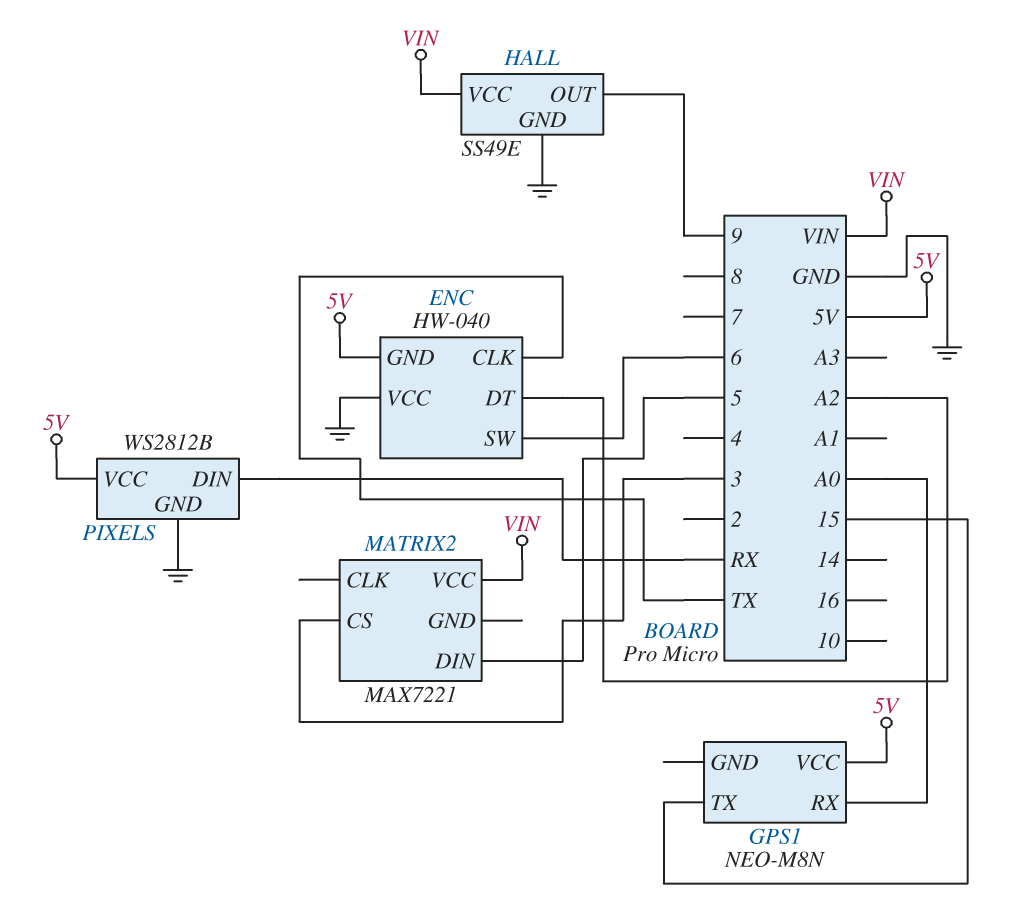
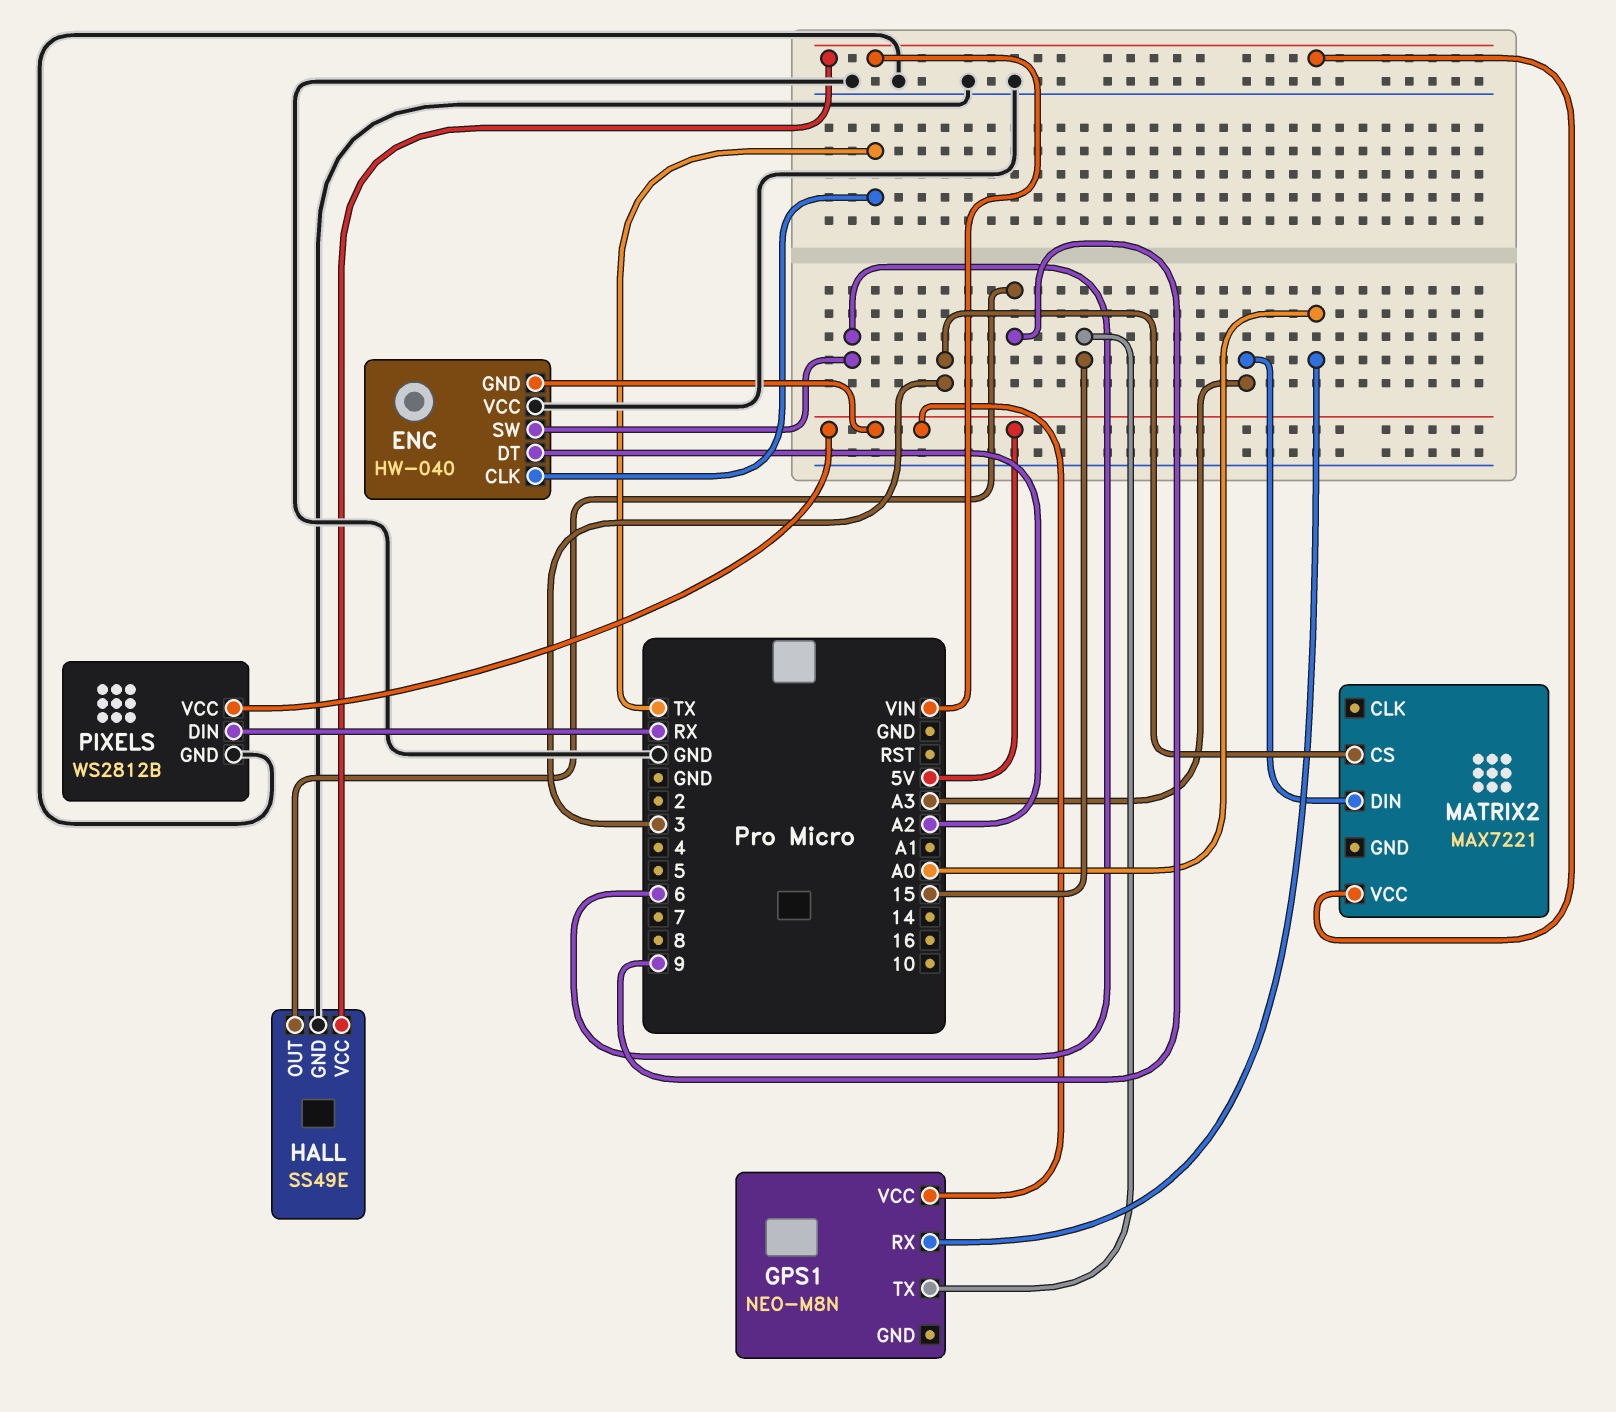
MATRIX2 pin DIN: 5 -> A3

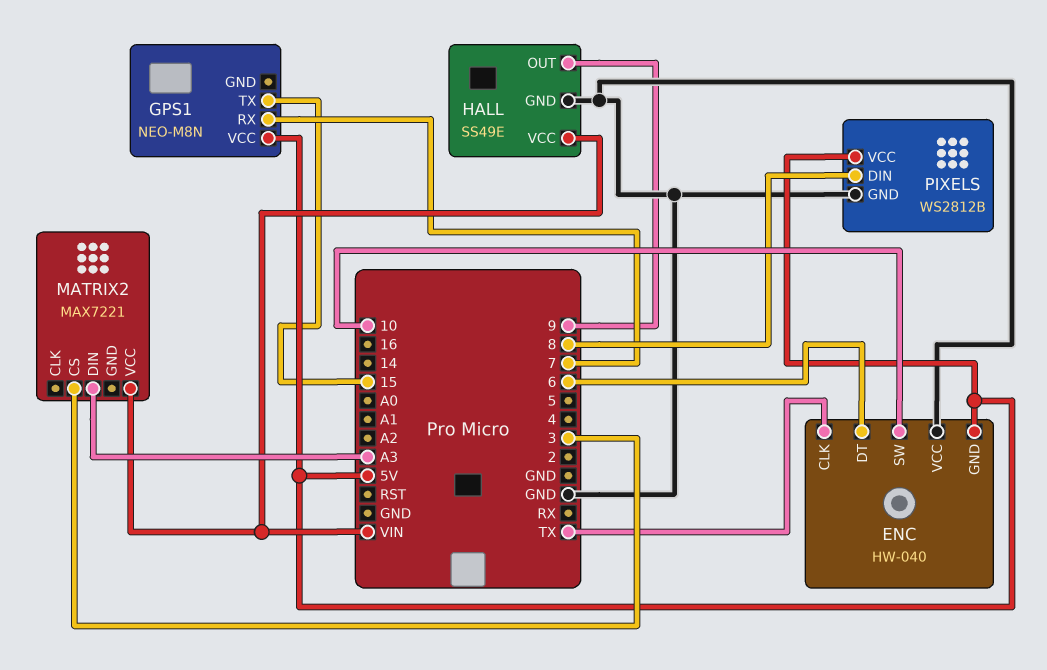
ENC pin DT: A2 -> 6
ENC pin SW: 6 -> 10
GPS1 pin RX: A0 -> 7
PIXELS pin DIN: RX -> 8

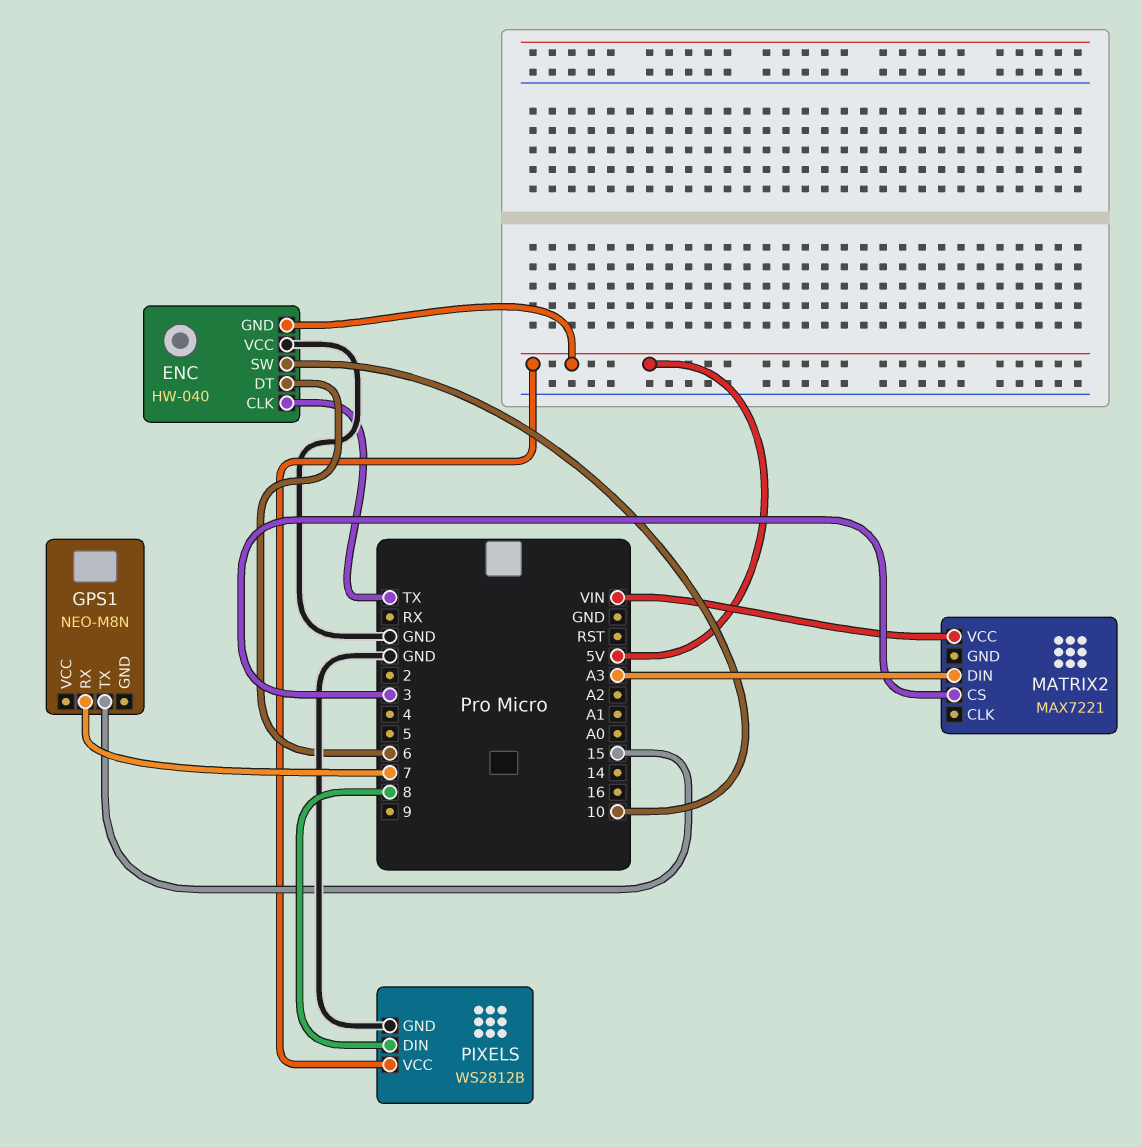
GPS1 pin VCC: 5V -> none
HALL: SS49E -> none
HALL pin GND: GND -> none
HALL pin OUT: 9 -> none
HALL pin VCC: VIN -> none

